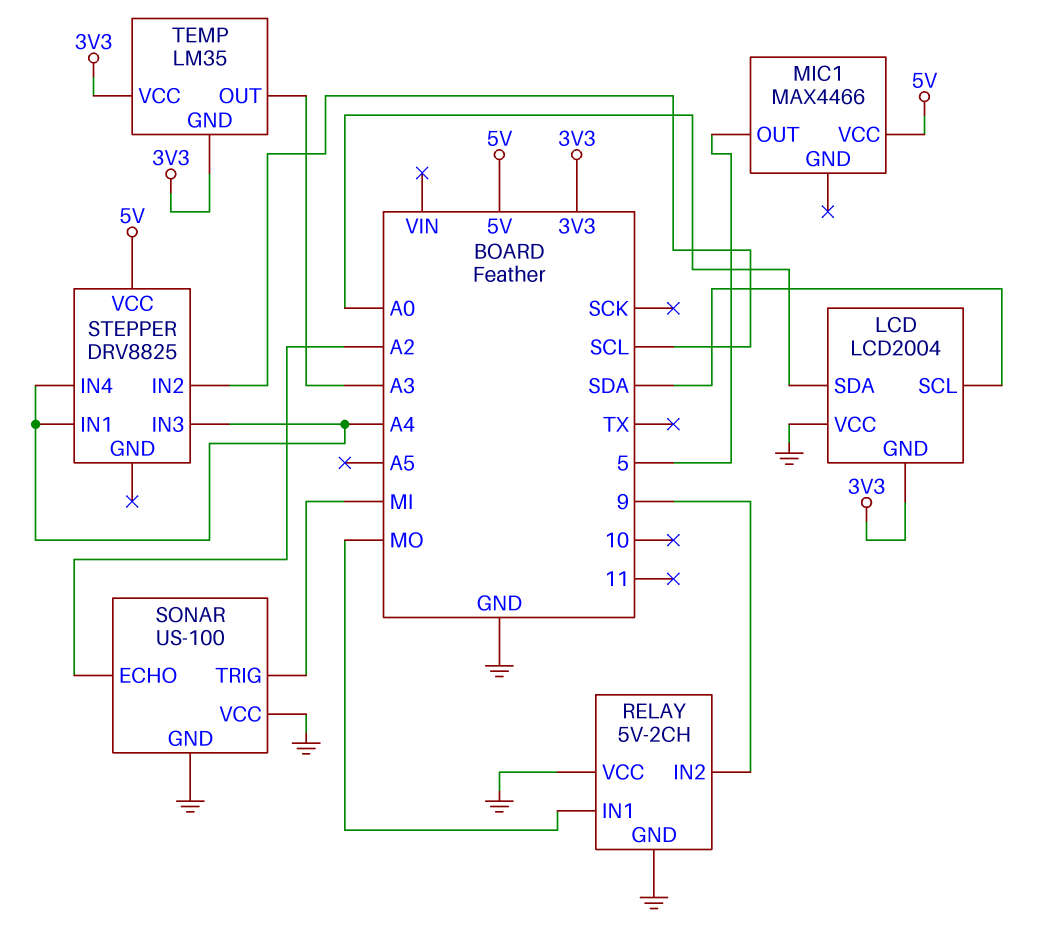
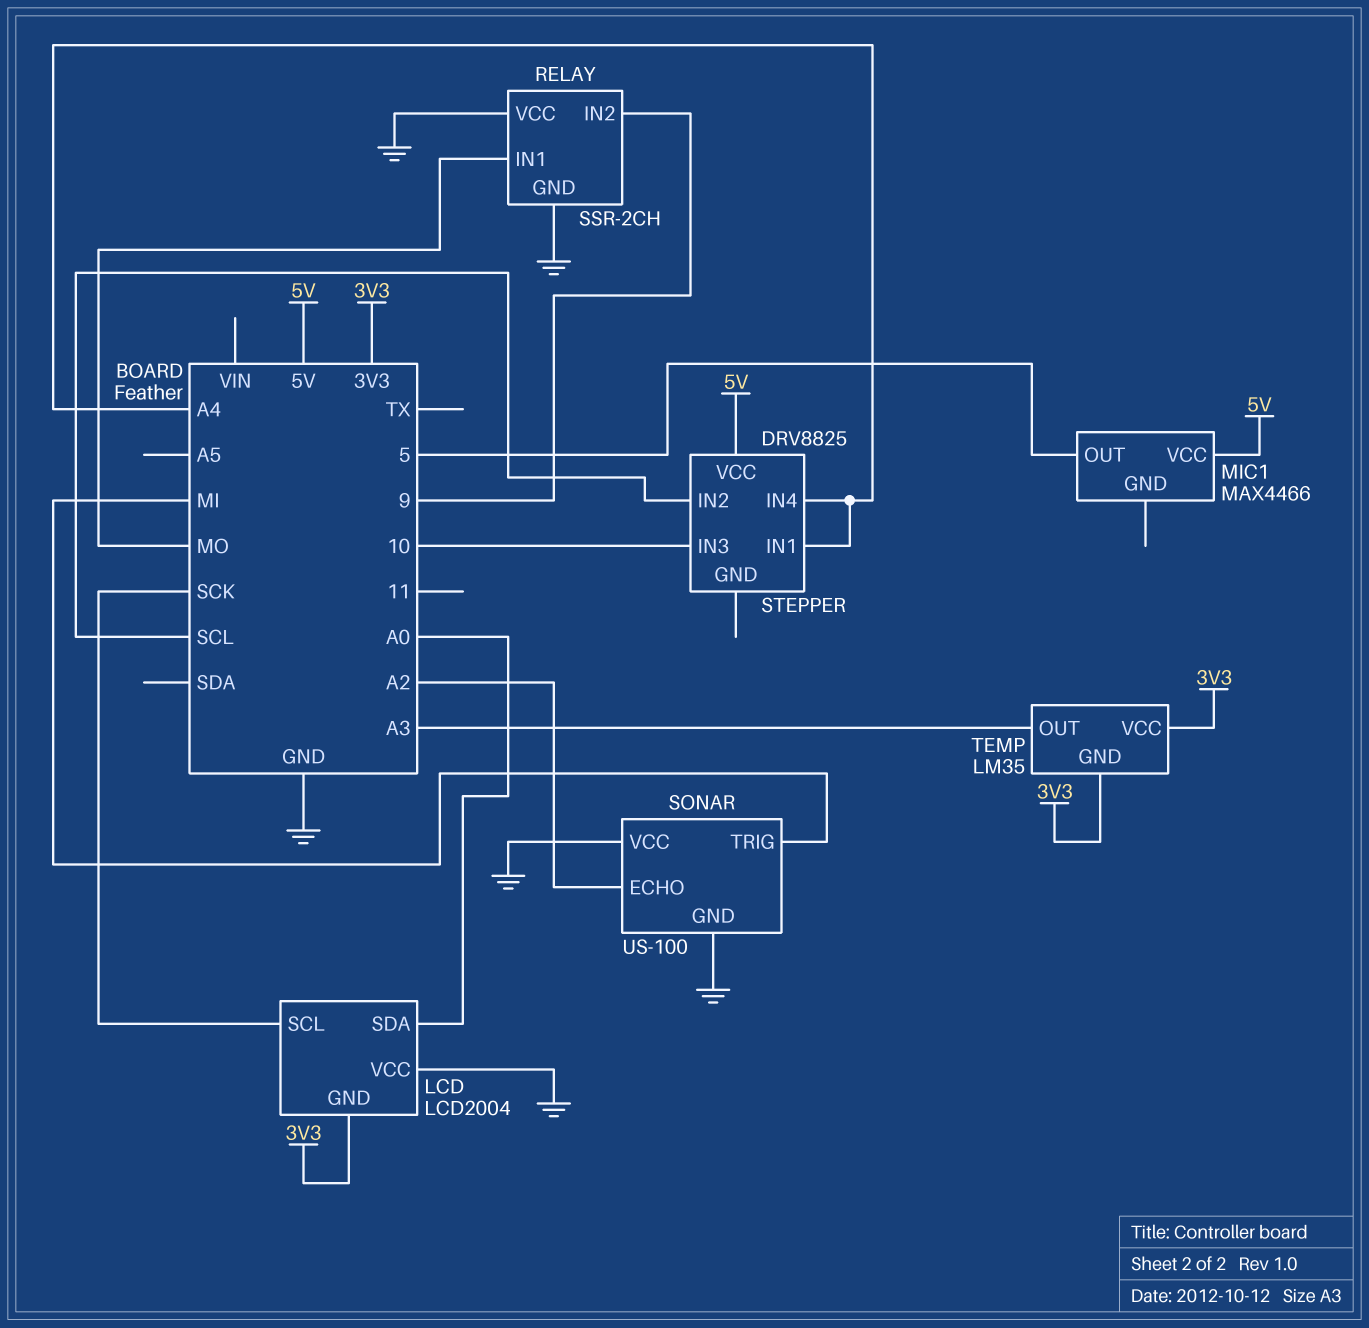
LCD pin SCL: SDA -> SCK
RELAY: 5V-2CH -> SSR-2CH
STEPPER pin IN3: A4 -> 10

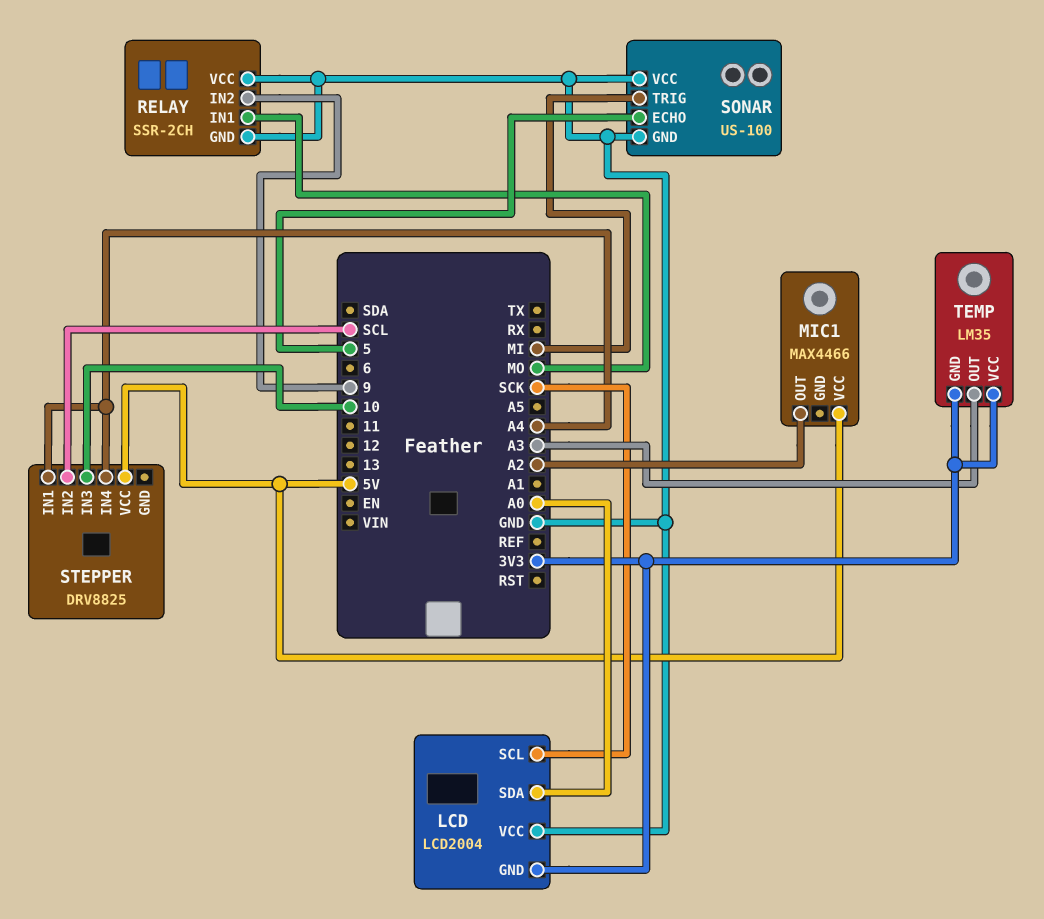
MIC1 pin OUT: 5 -> A2
SONAR pin ECHO: A2 -> 5

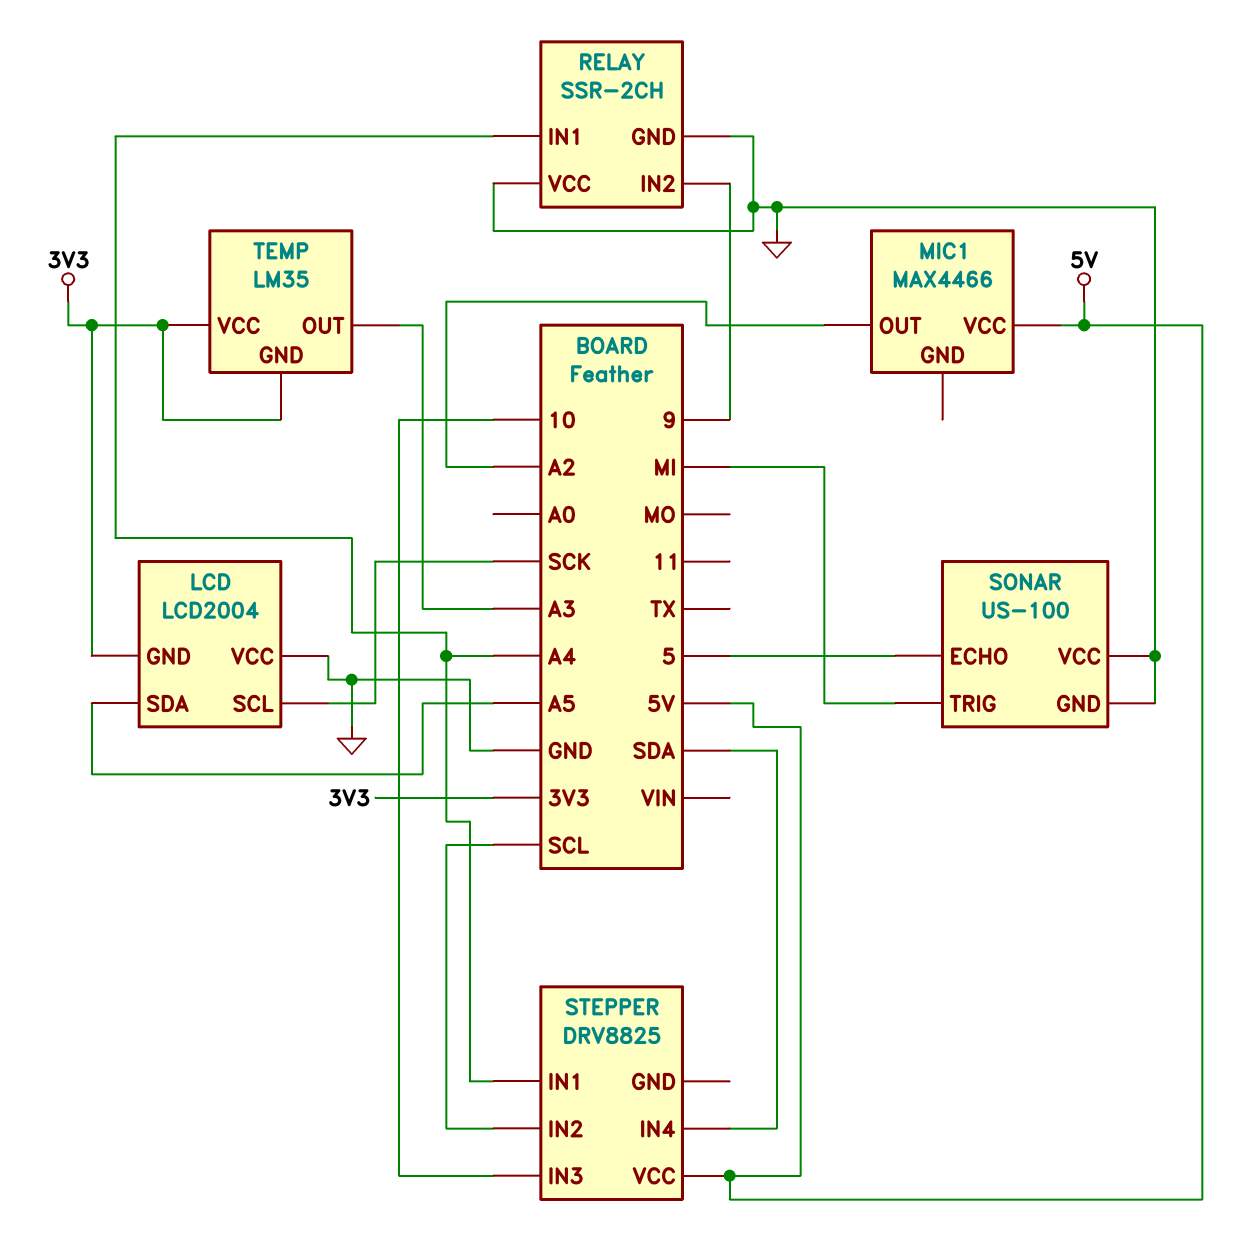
LCD pin SDA: A0 -> A5
RELAY pin IN1: MO -> A4
STEPPER pin IN4: A4 -> SDA

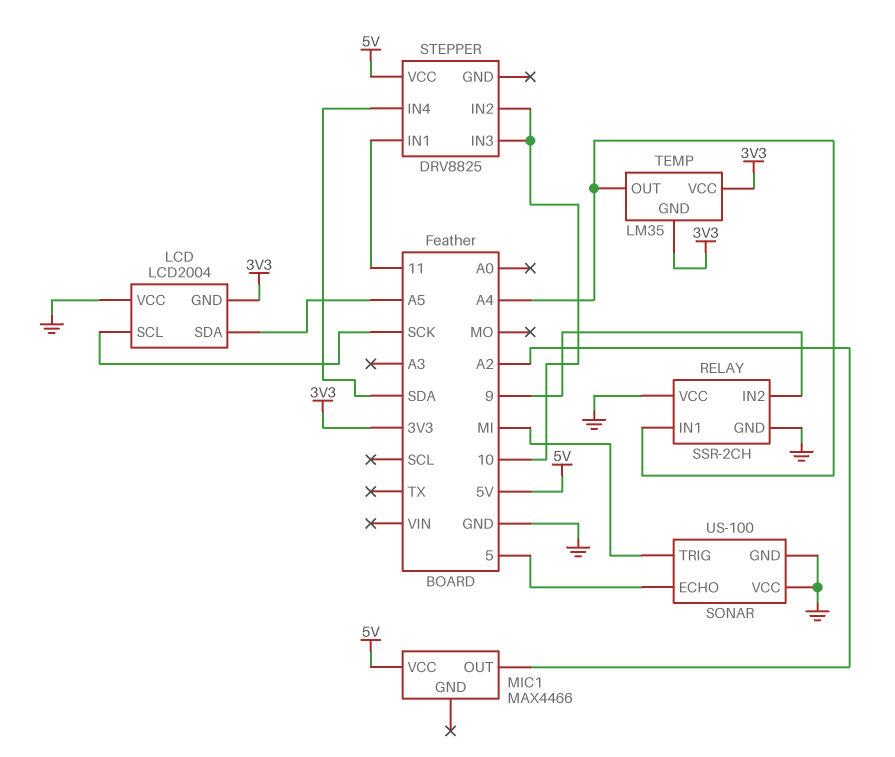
STEPPER pin IN1: A4 -> 11
STEPPER pin IN2: SCL -> 10
TEMP pin OUT: A3 -> A4

